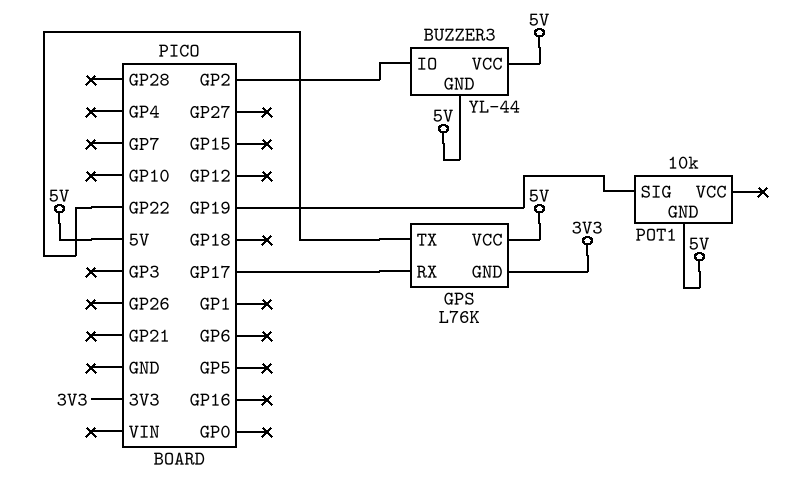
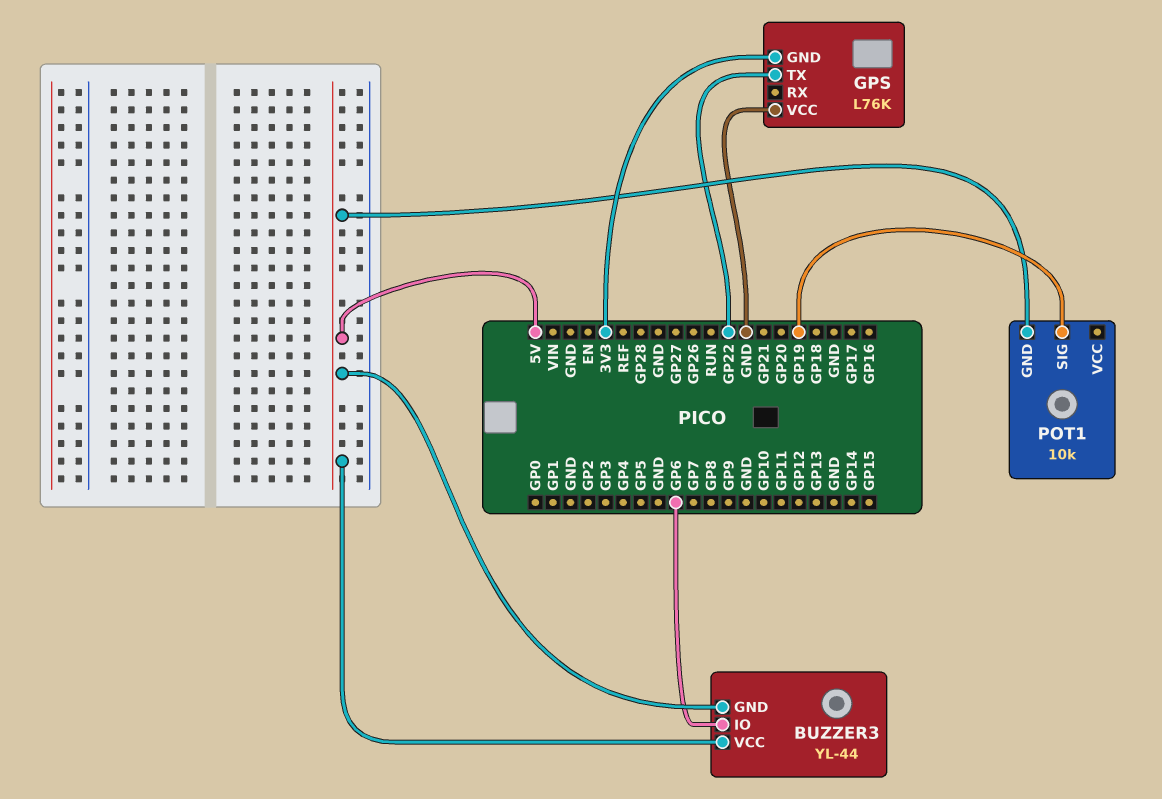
BUZZER3 pin IO: GP2 -> GP6
GPS pin RX: GP17 -> none
GPS pin VCC: 5V -> GND

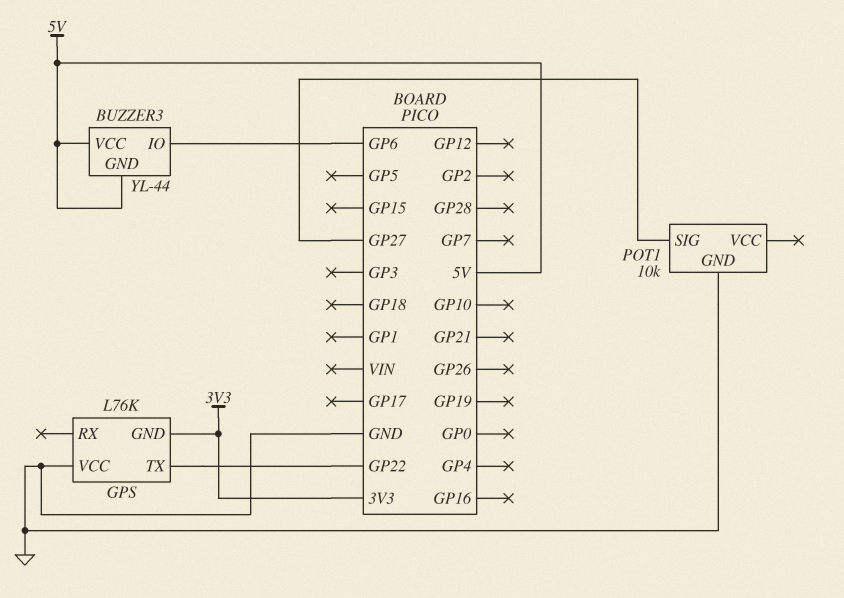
POT1 pin GND: 5V -> GND
POT1 pin SIG: GP19 -> GP27

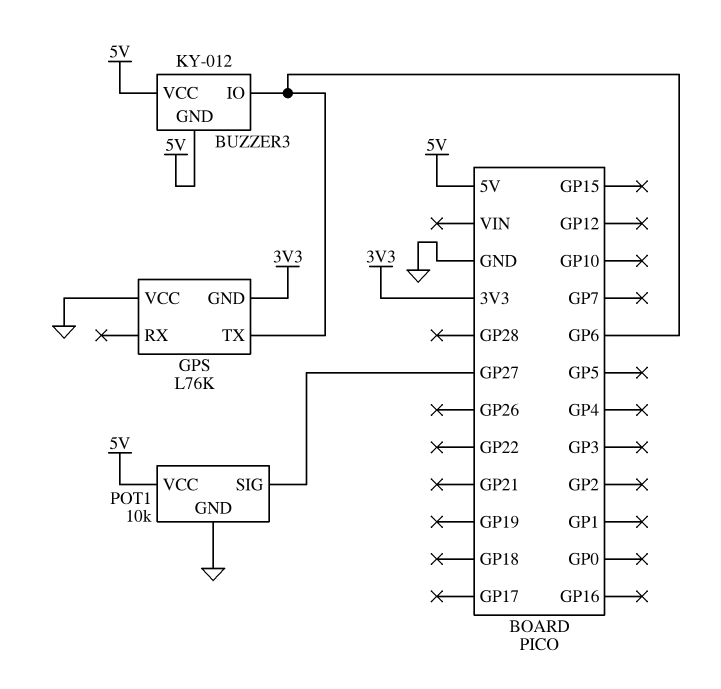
BUZZER3: YL-44 -> KY-012
GPS pin TX: GP22 -> GP6
POT1 pin VCC: none -> 5V

